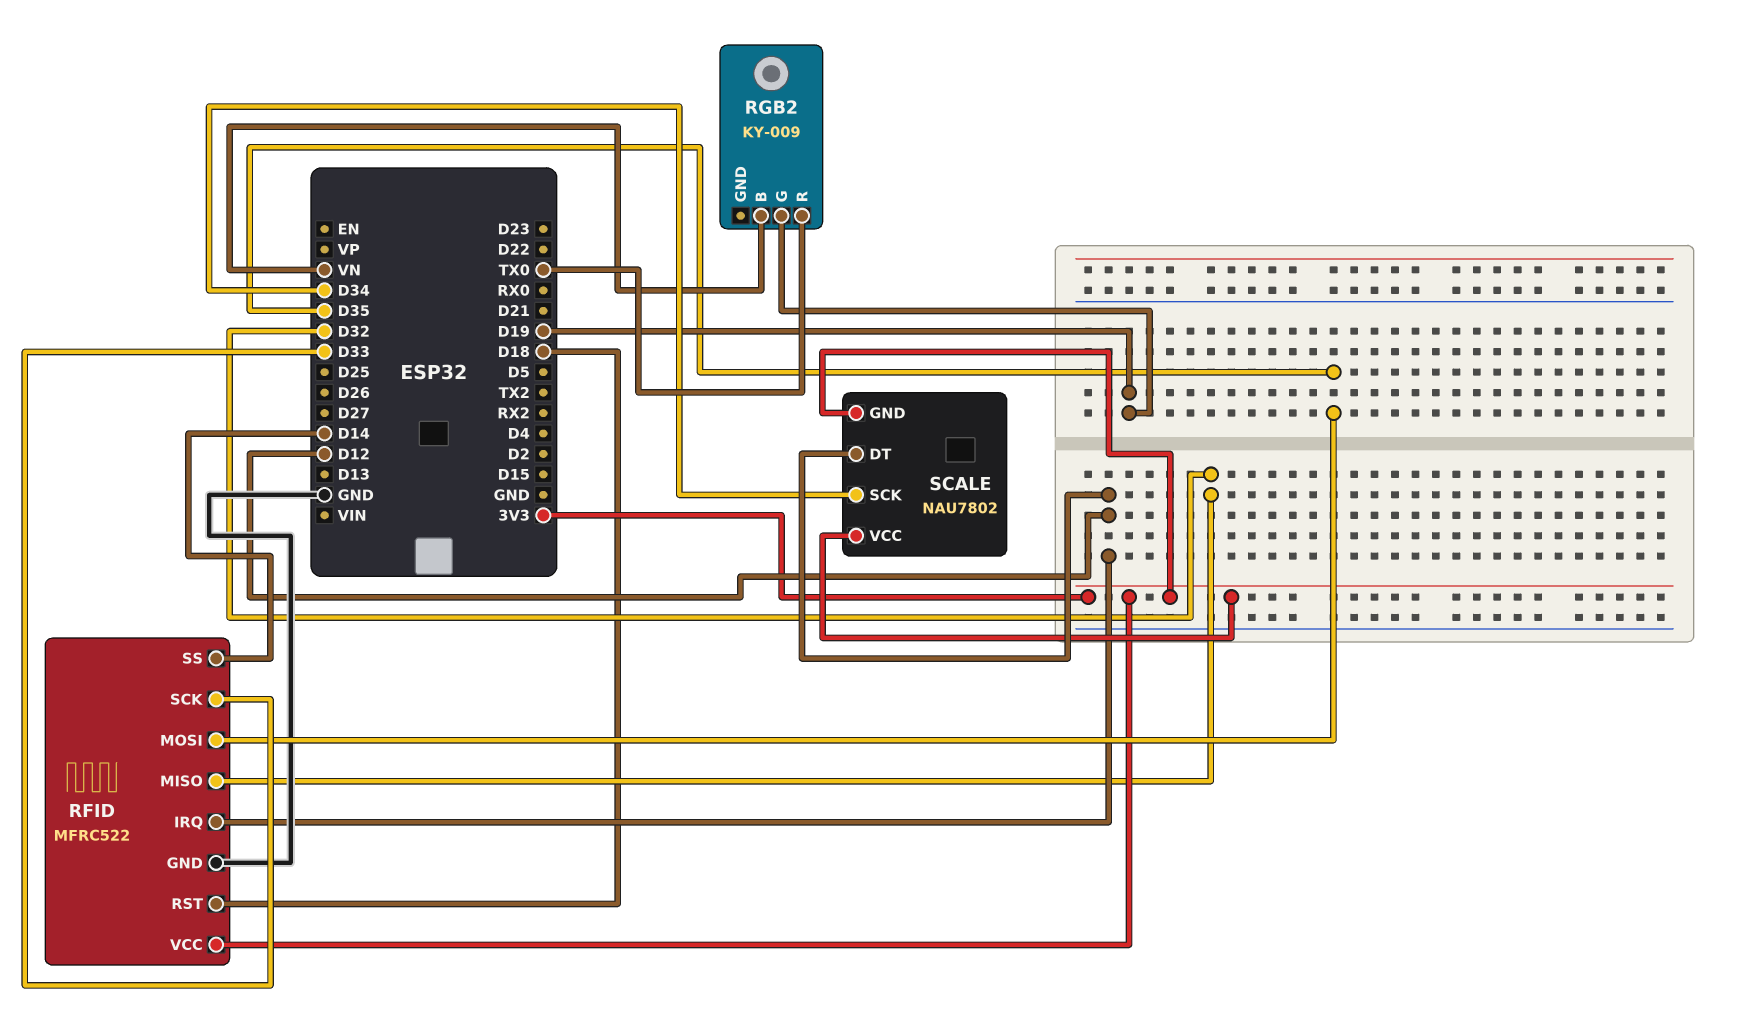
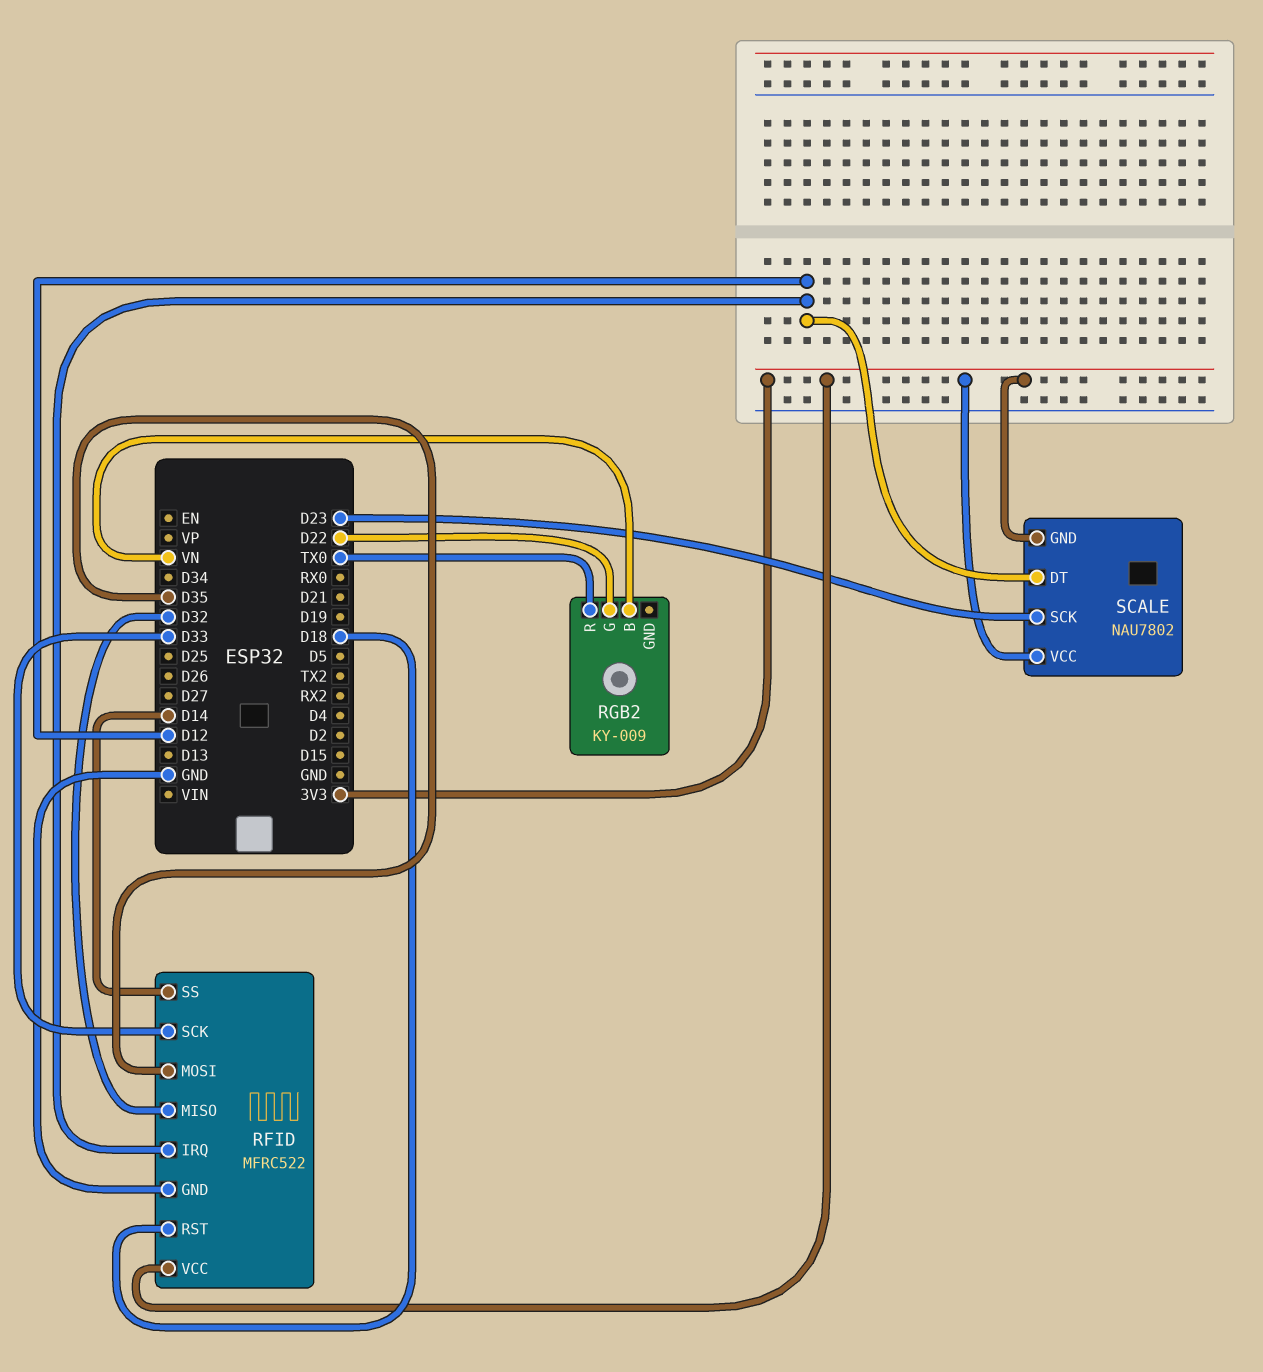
RGB2 pin G: D19 -> D22
SCALE pin SCK: D34 -> D23

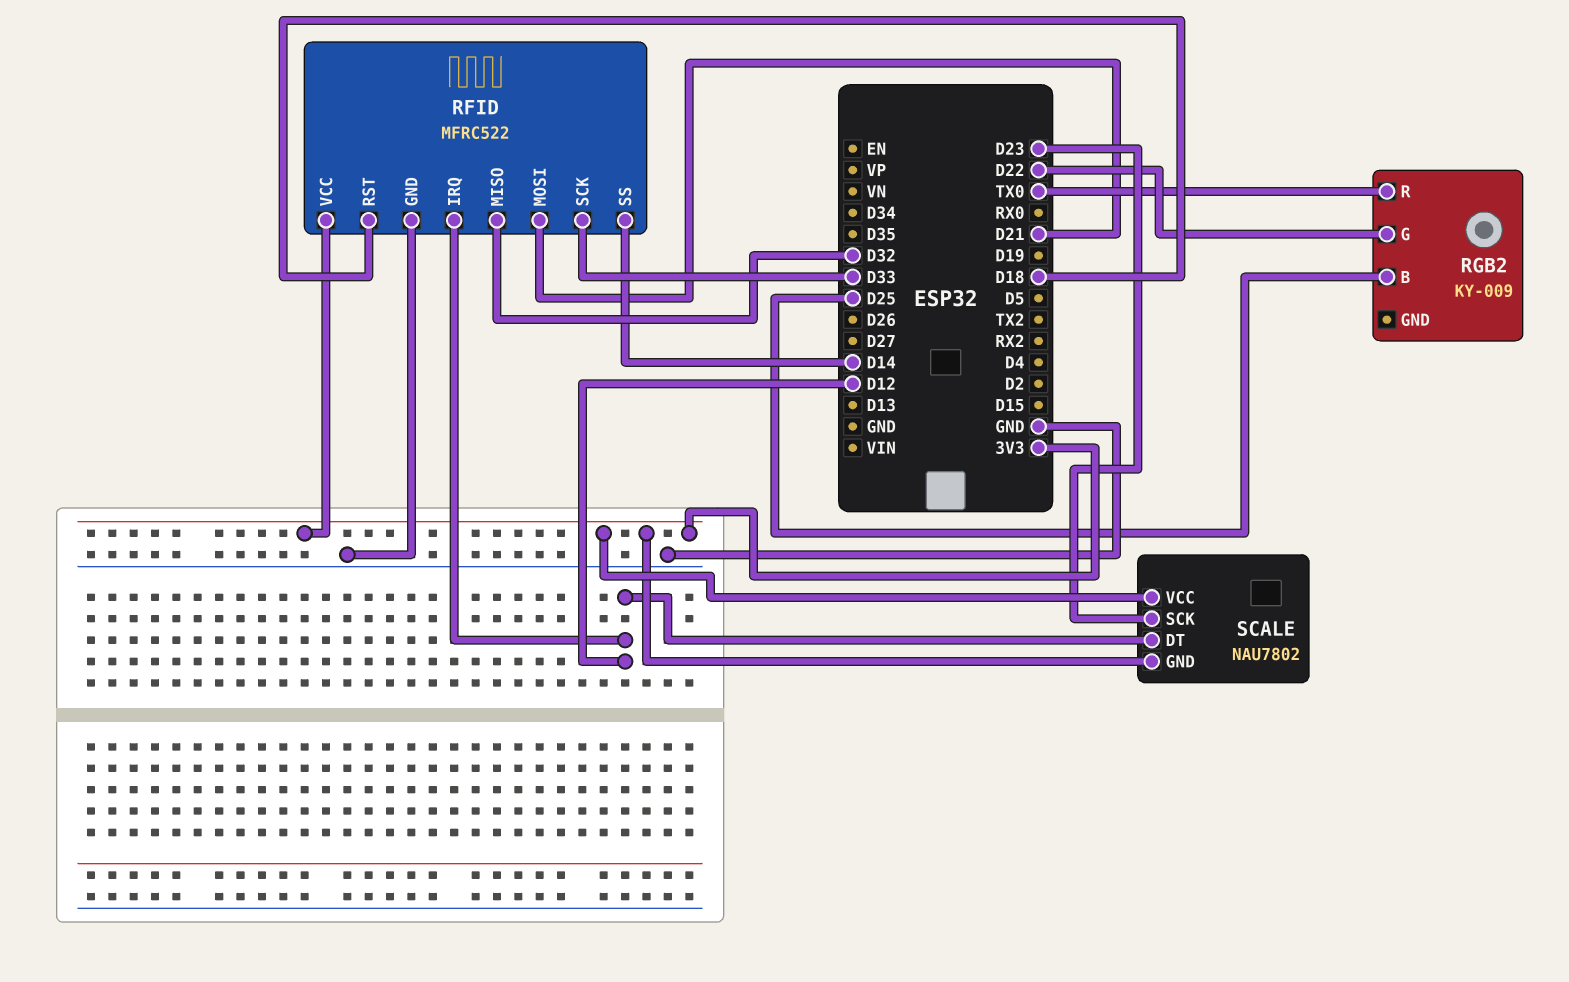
RFID pin MOSI: D35 -> D21
RGB2 pin B: VN -> D25

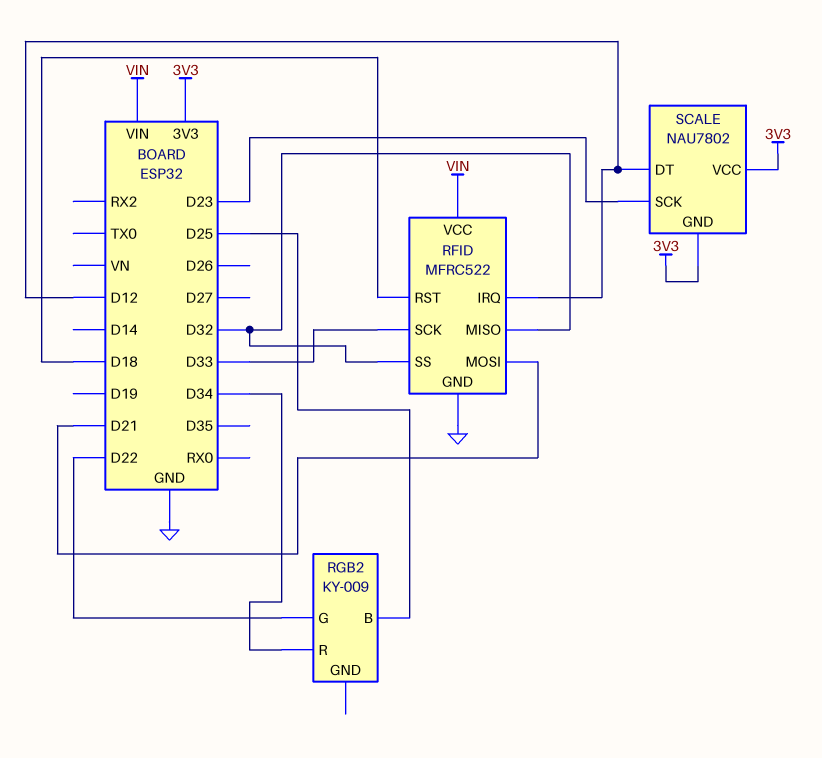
RFID pin SS: D14 -> D32
RFID pin VCC: 3V3 -> VIN
RGB2 pin R: TX0 -> D34

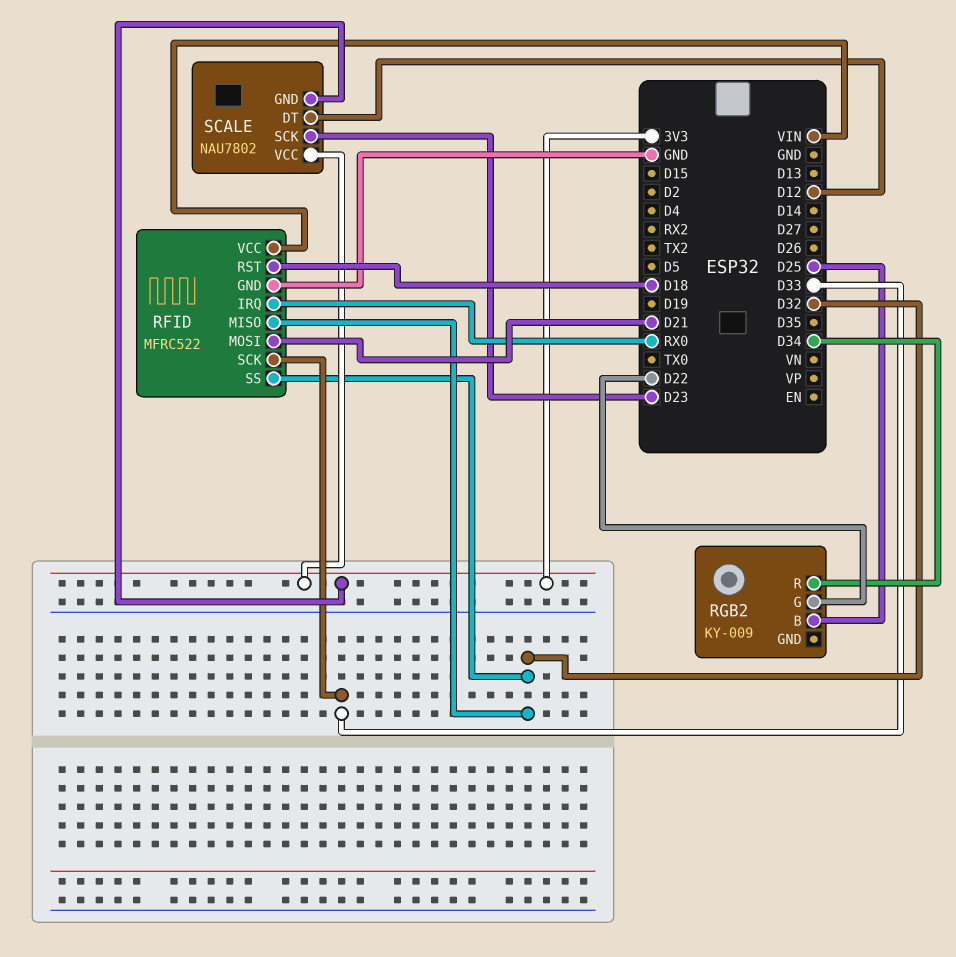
RFID pin IRQ: D12 -> RX0

